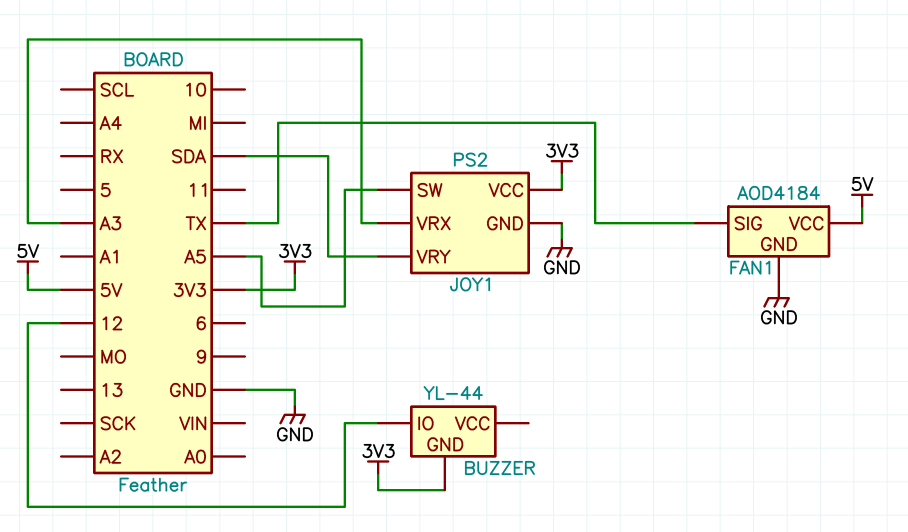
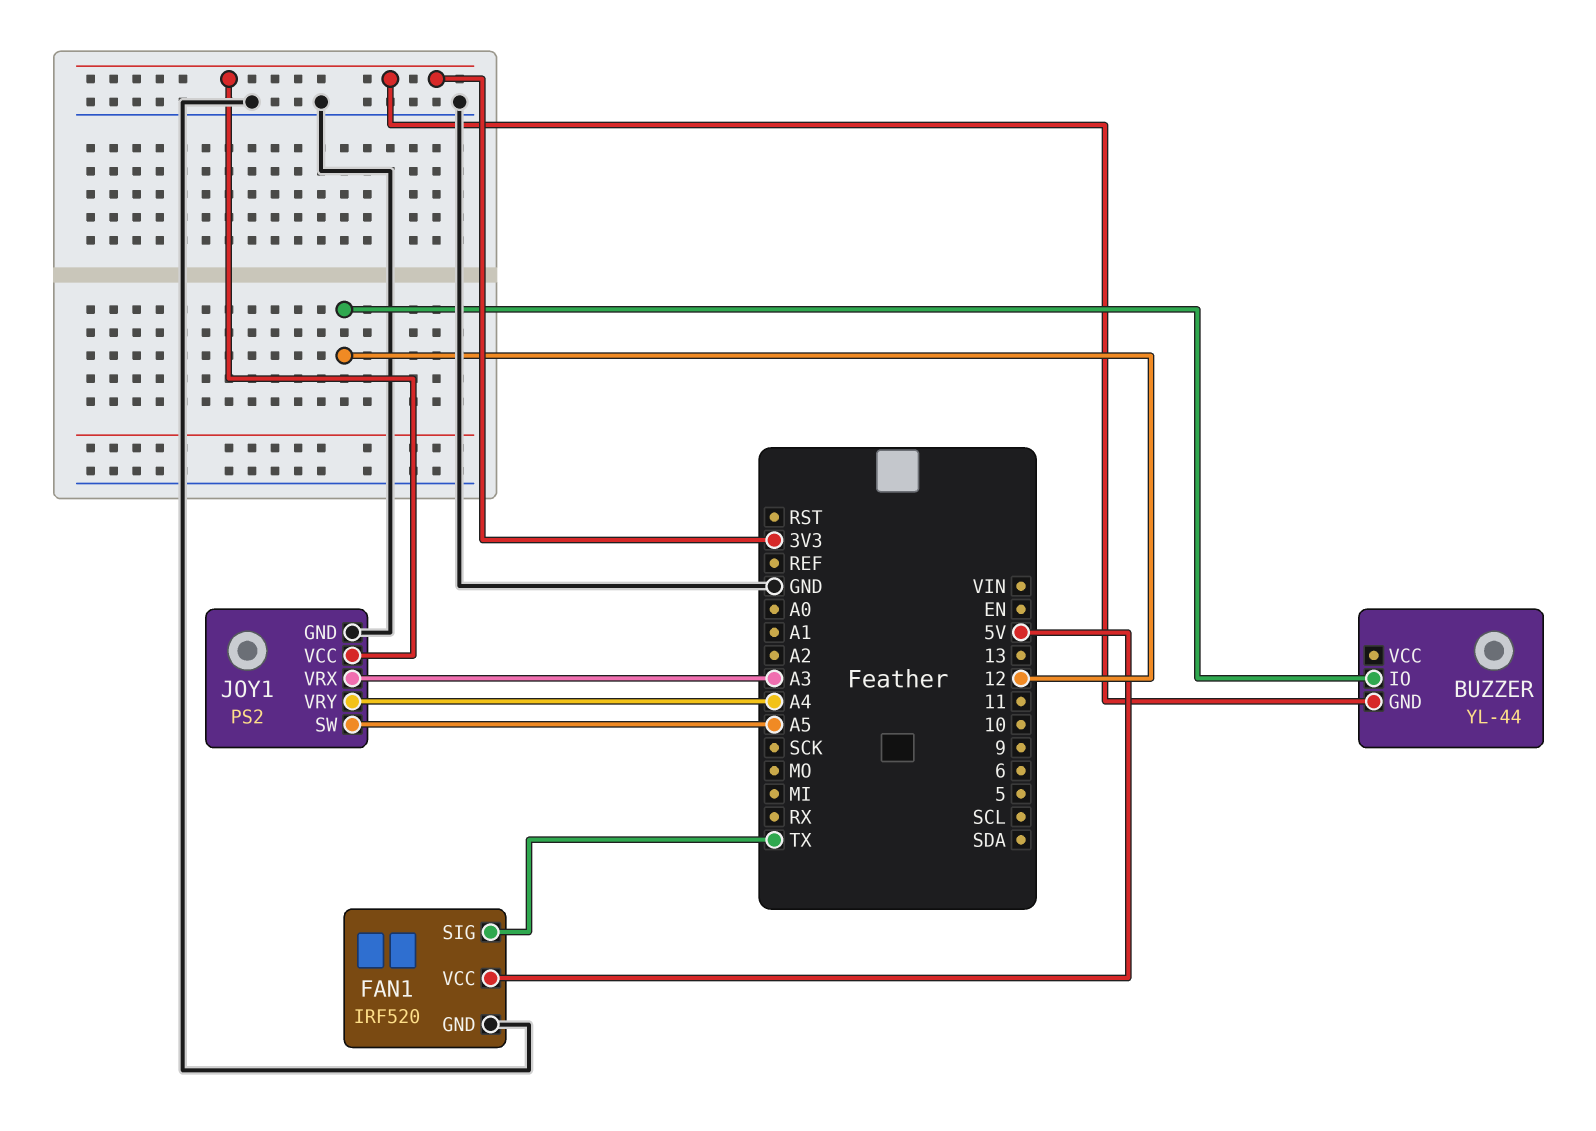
FAN1: AOD4184 -> IRF520
JOY1 pin VRY: SDA -> A4

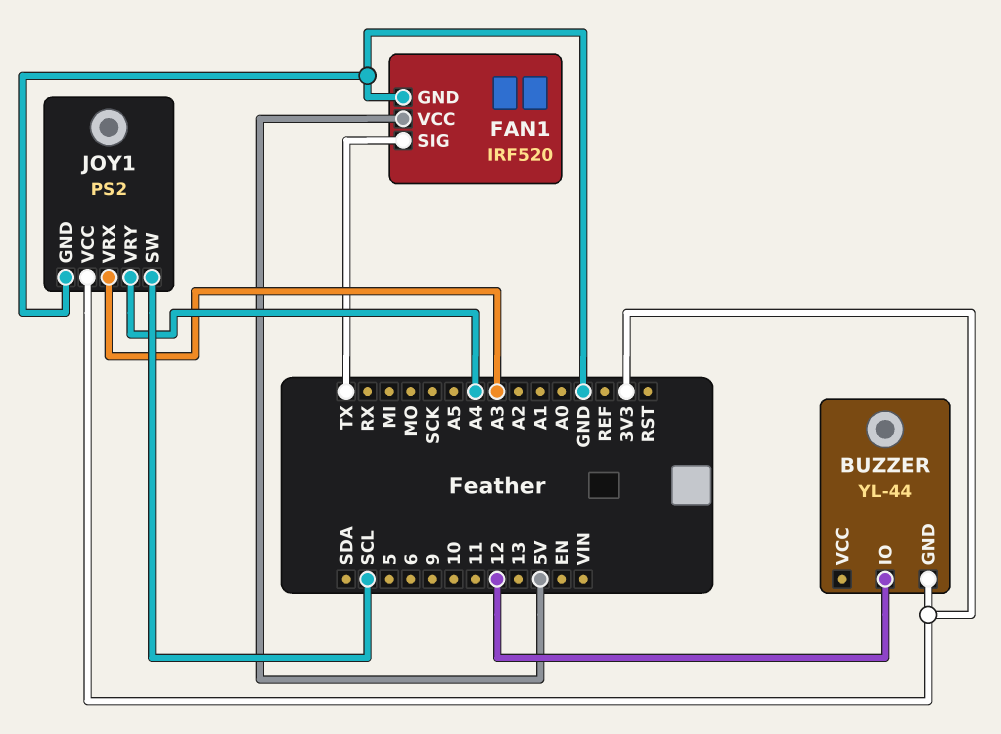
JOY1 pin SW: A5 -> SCL

